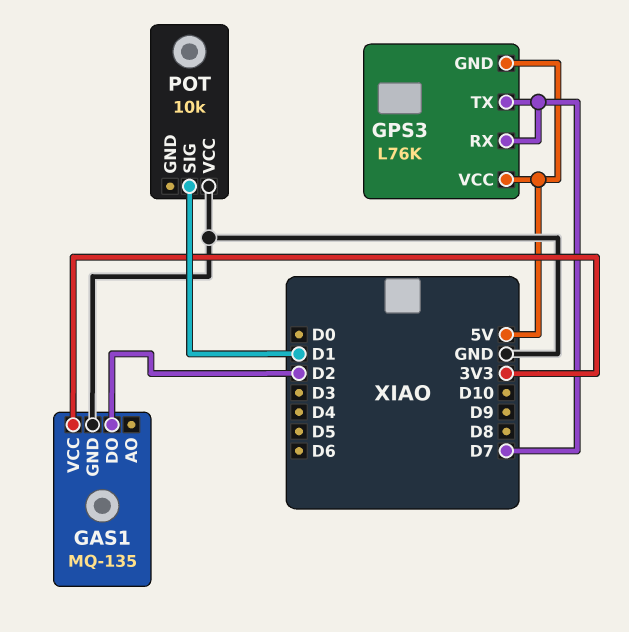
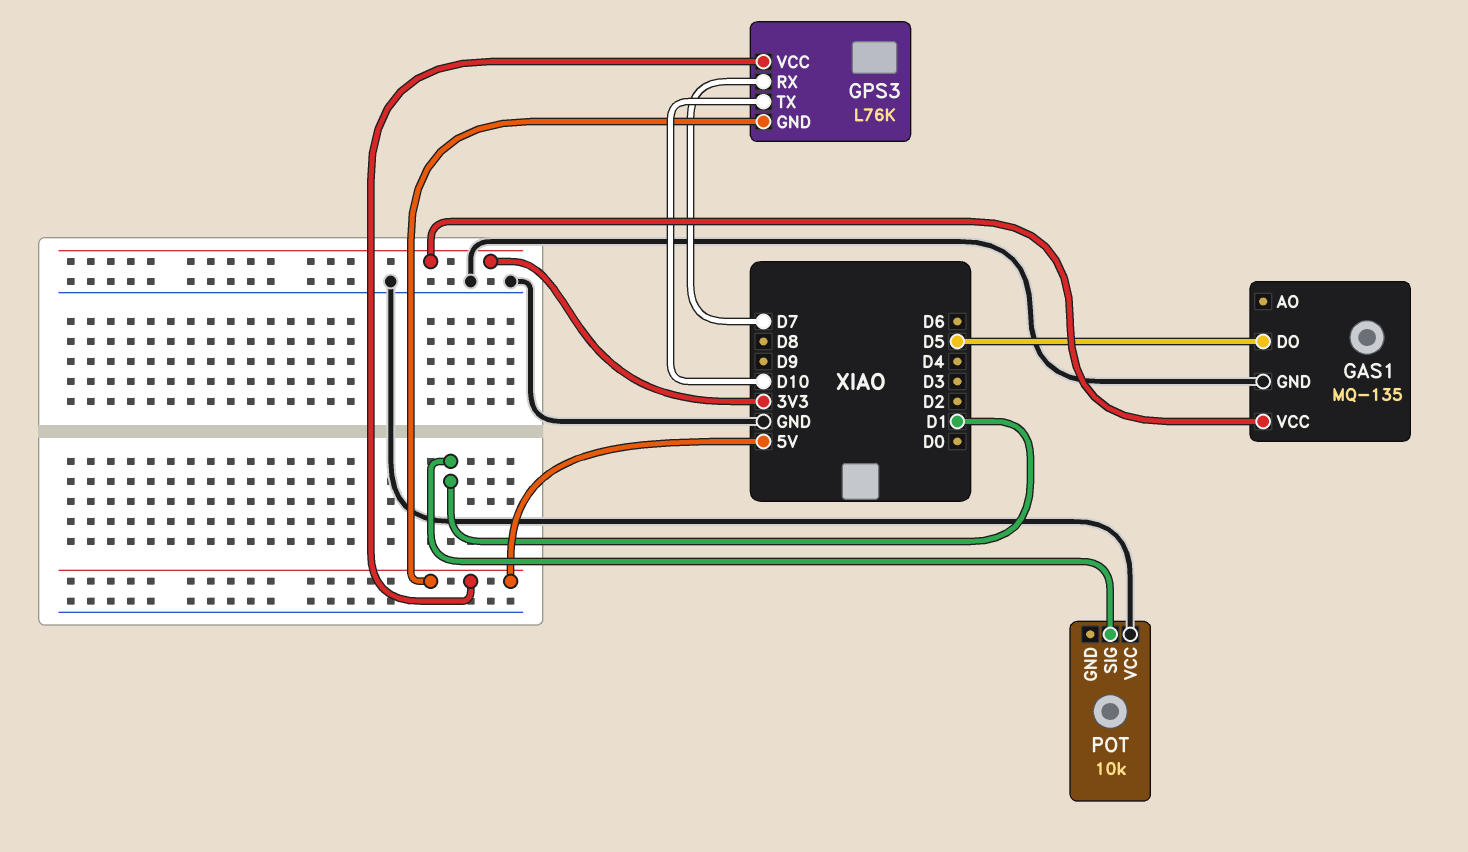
GAS1 pin DO: D2 -> D5
GPS3 pin TX: D7 -> D10

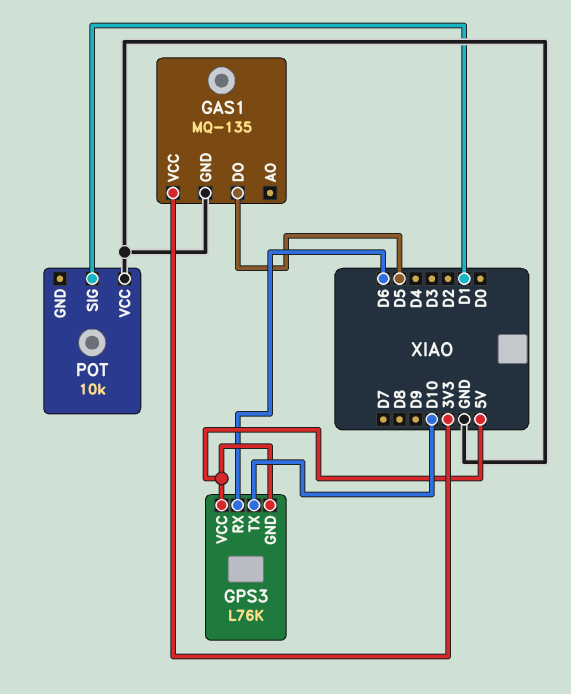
GPS3 pin RX: D7 -> D6

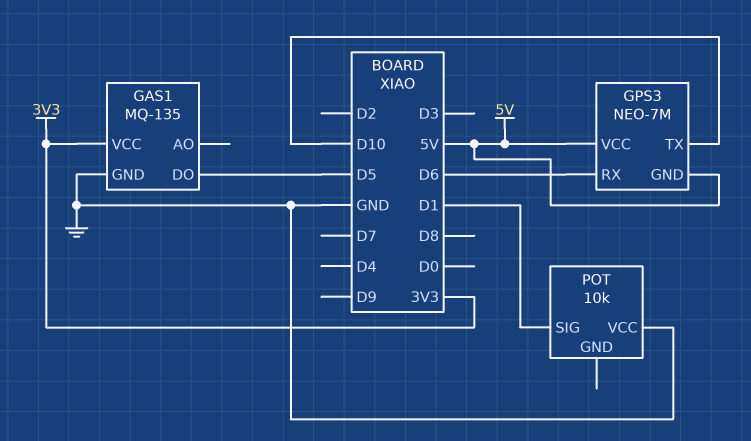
GPS3: L76K -> NEO-7M

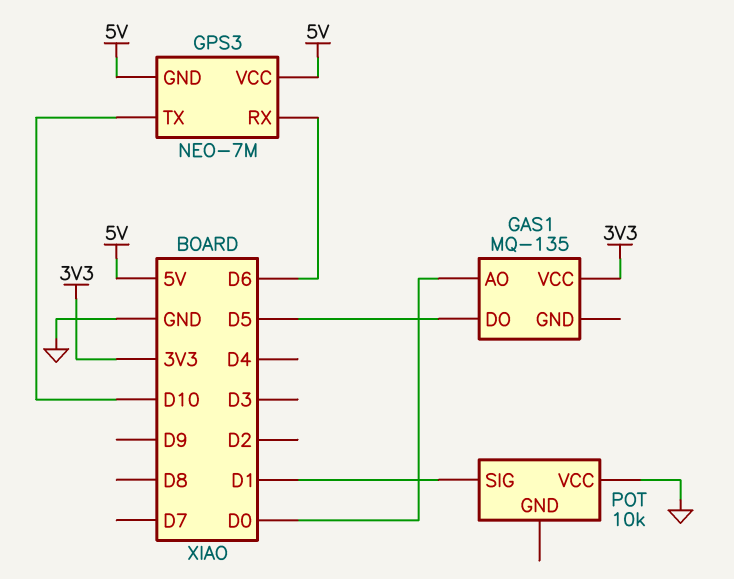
GAS1 pin AO: none -> D0
GAS1 pin GND: GND -> none

